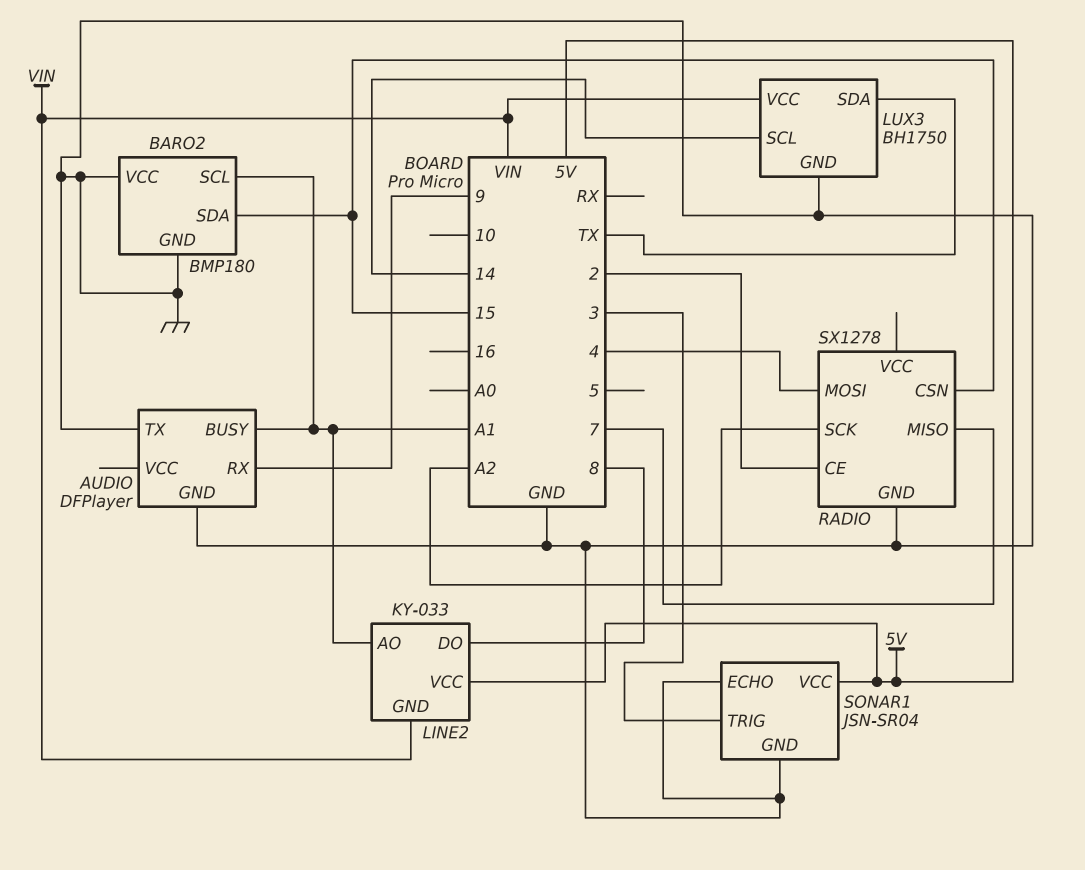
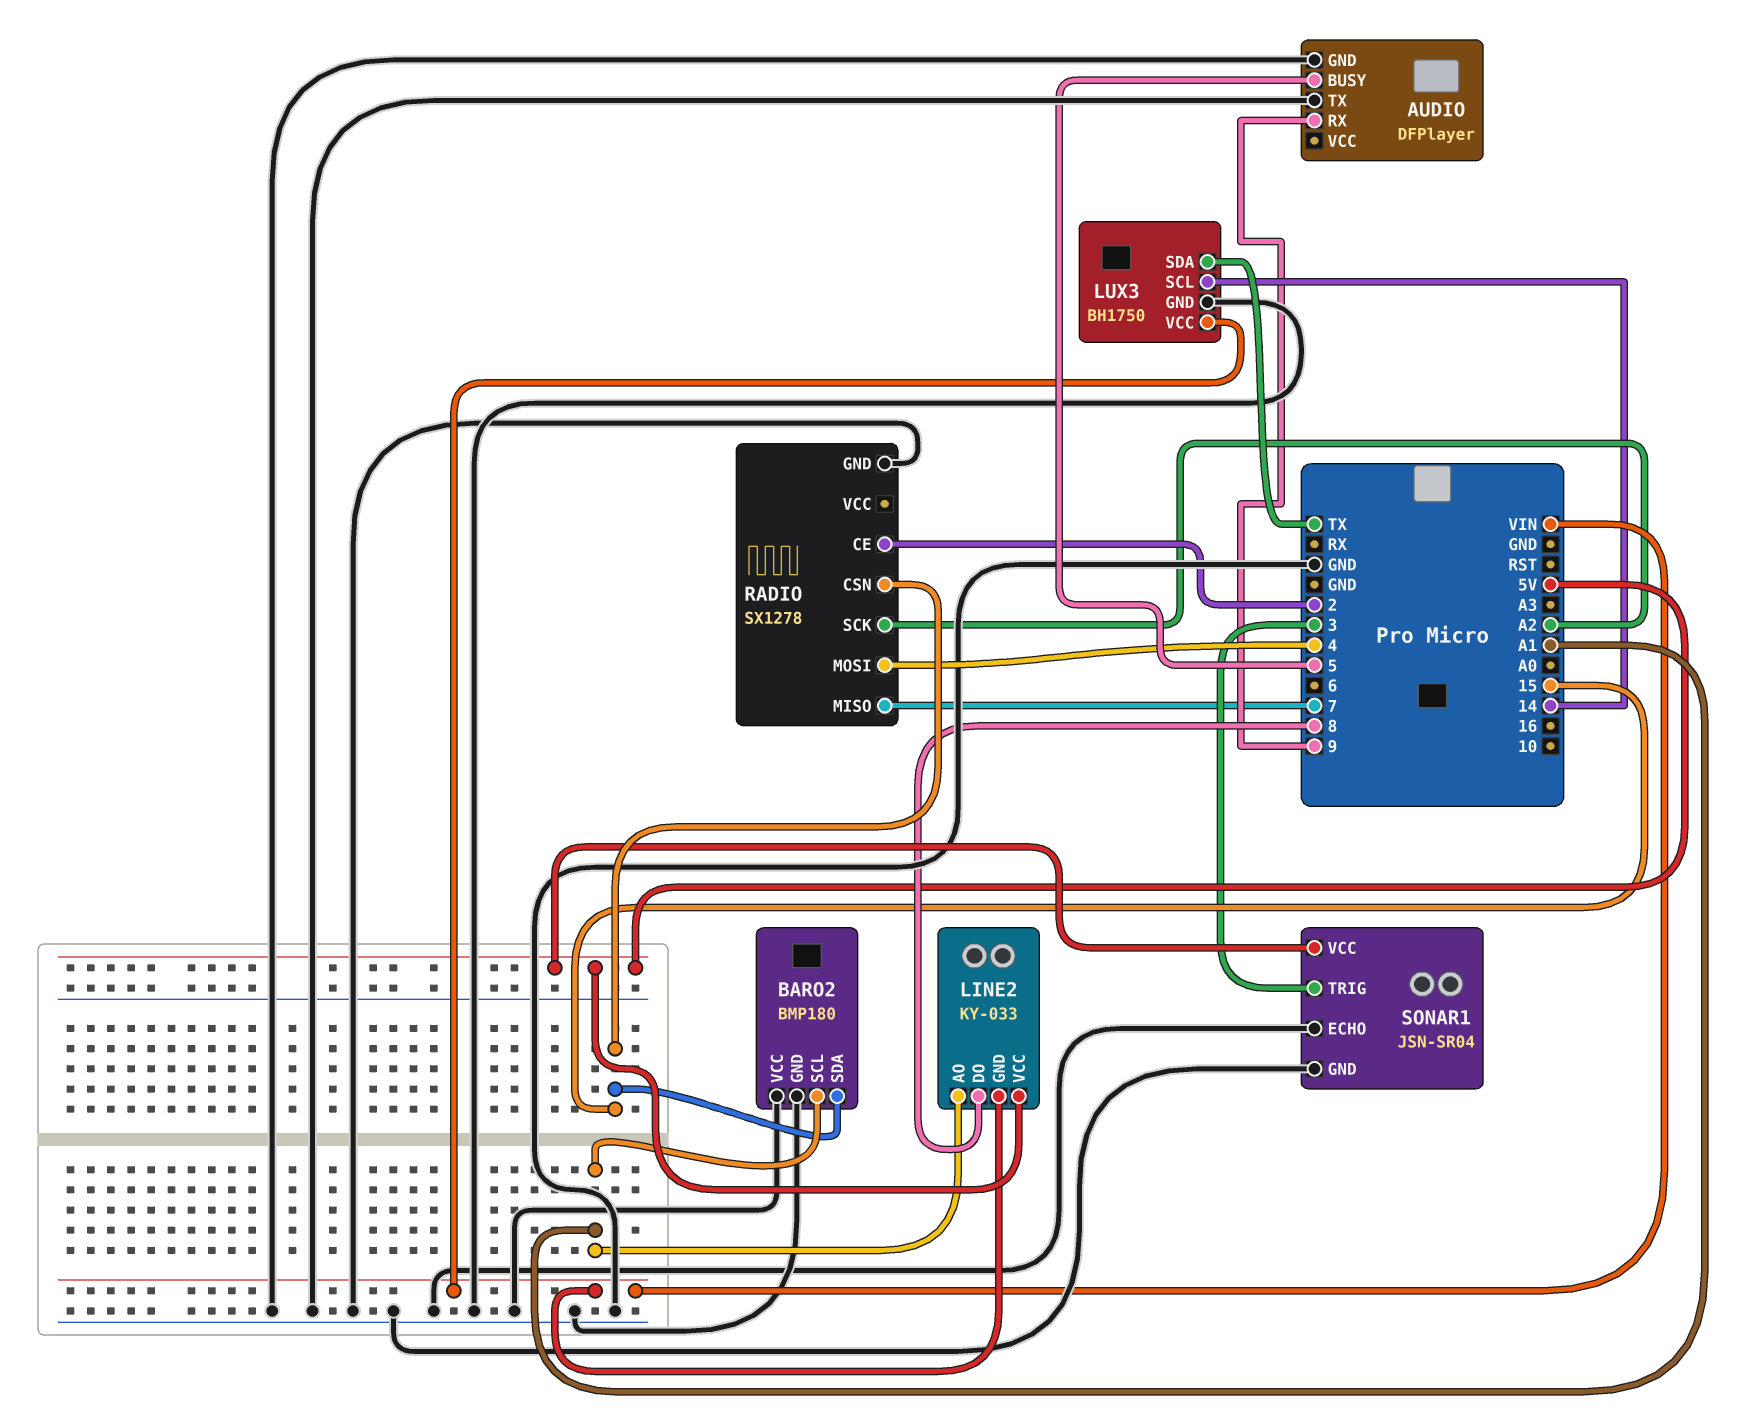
AUDIO pin BUSY: A1 -> 5

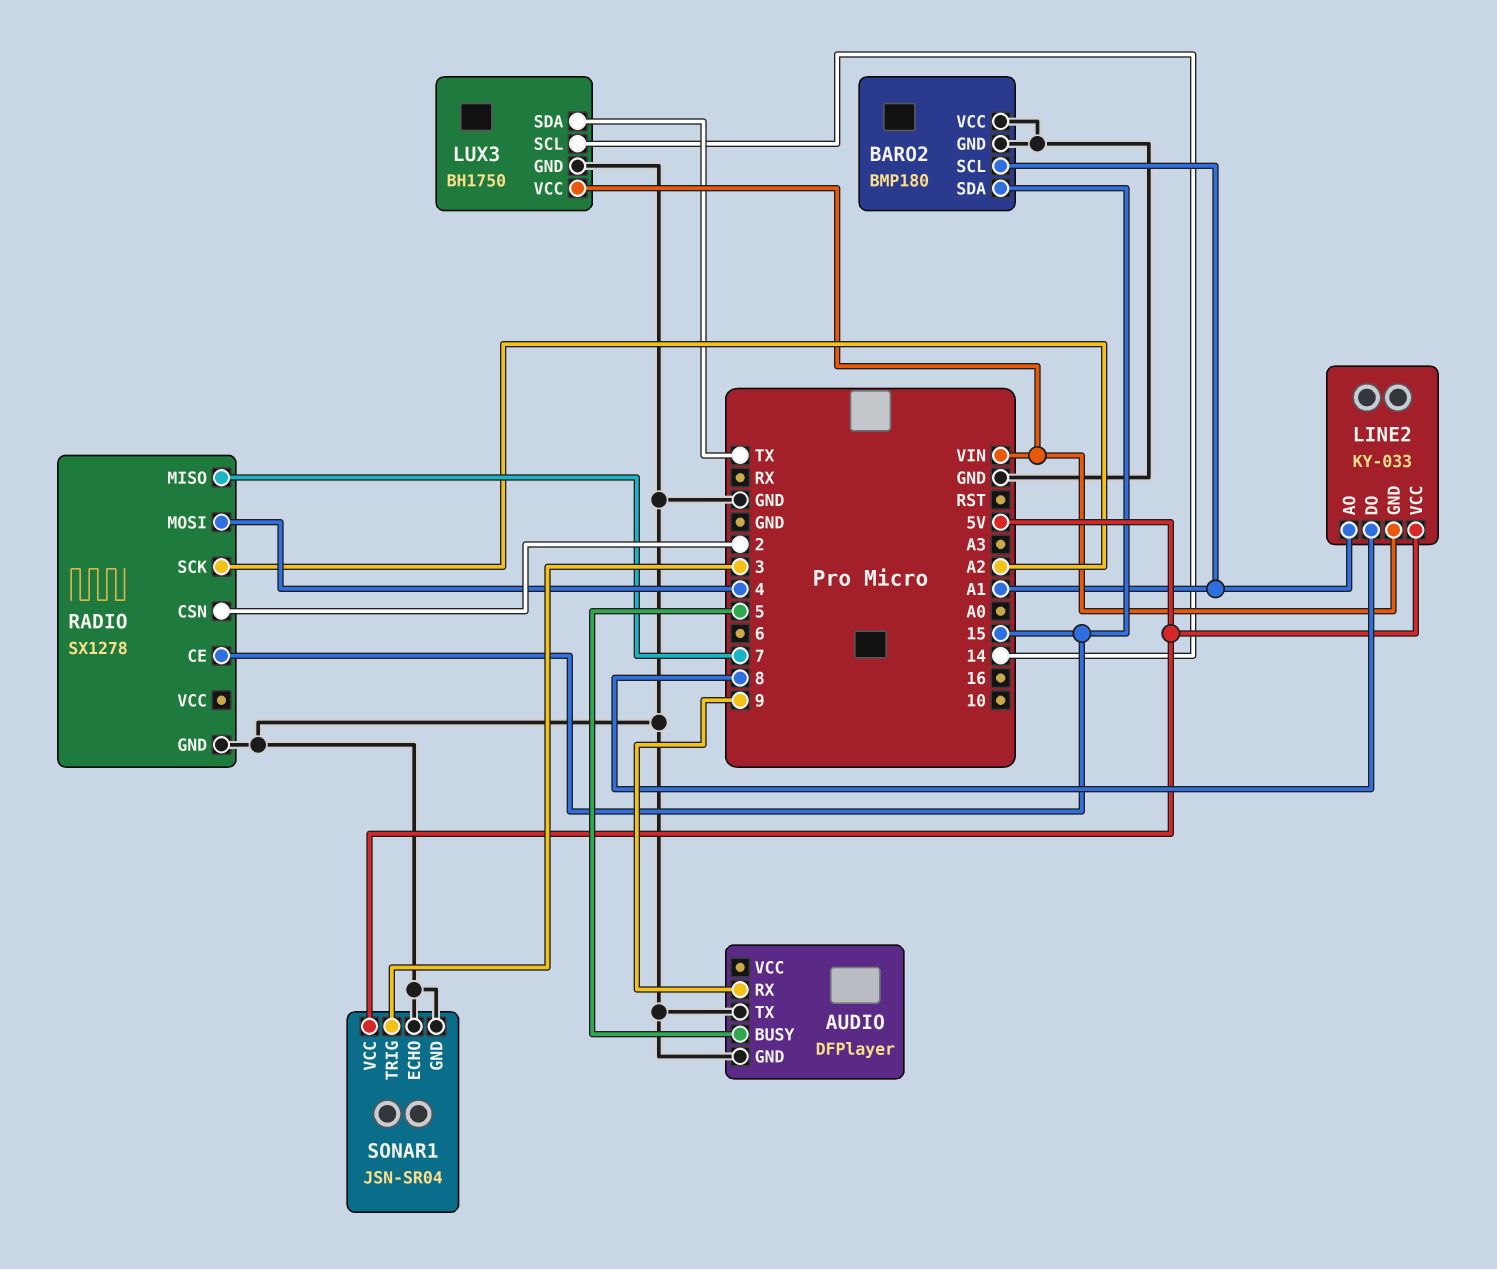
RADIO pin CE: 2 -> 15
RADIO pin CSN: 15 -> 2

